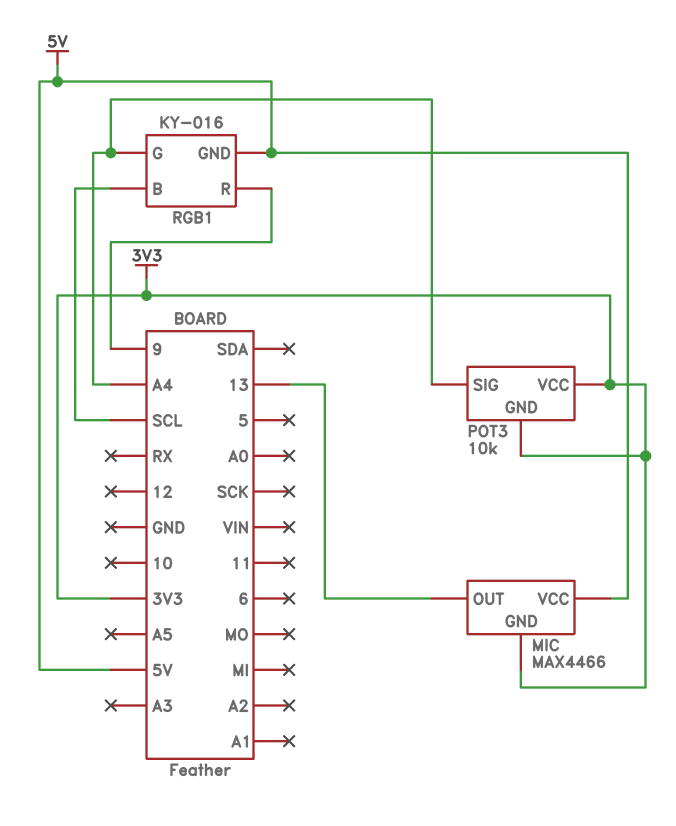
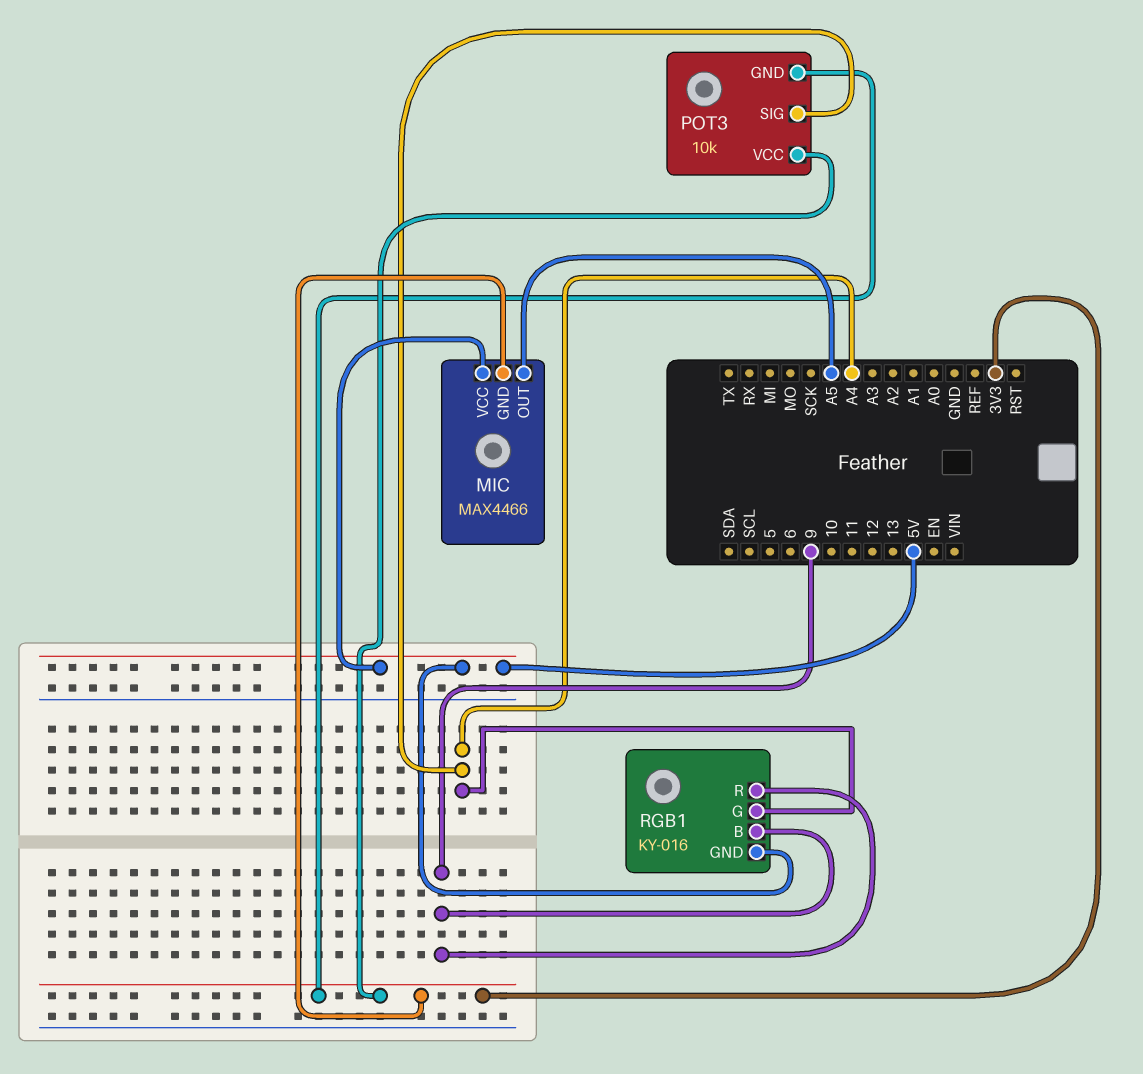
MIC pin OUT: 13 -> A5
RGB1 pin B: SCL -> 9

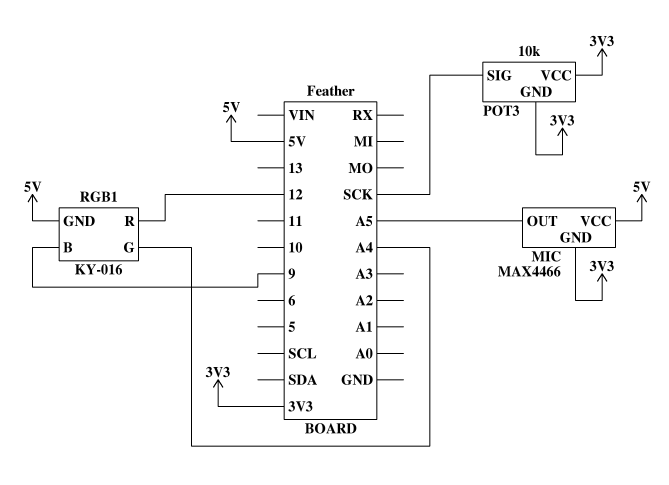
POT3 pin SIG: A4 -> SCK
RGB1 pin R: 9 -> 12

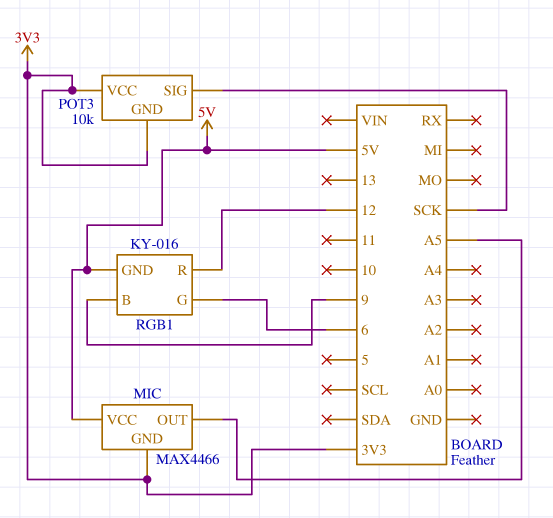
RGB1 pin G: A4 -> 6

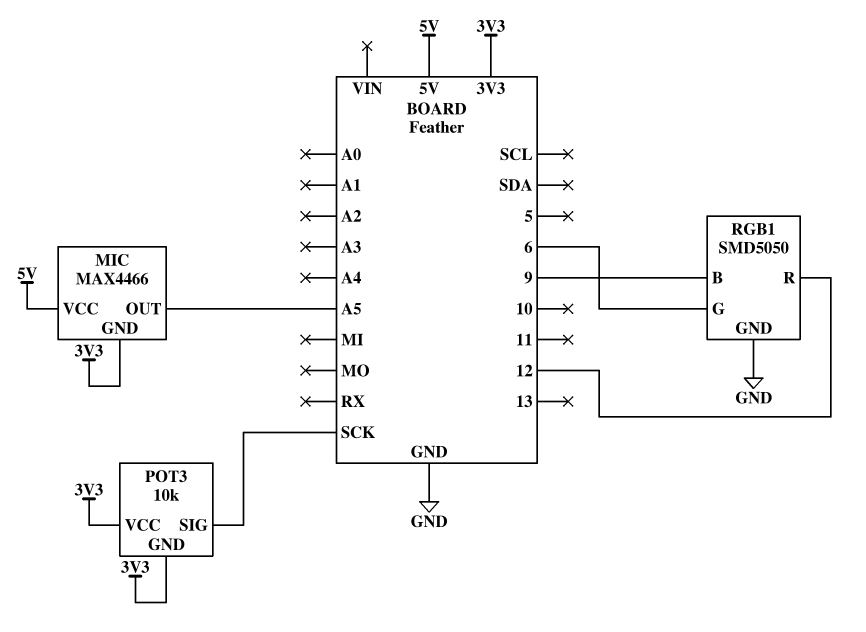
RGB1: KY-016 -> SMD5050
RGB1 pin GND: 5V -> GND

